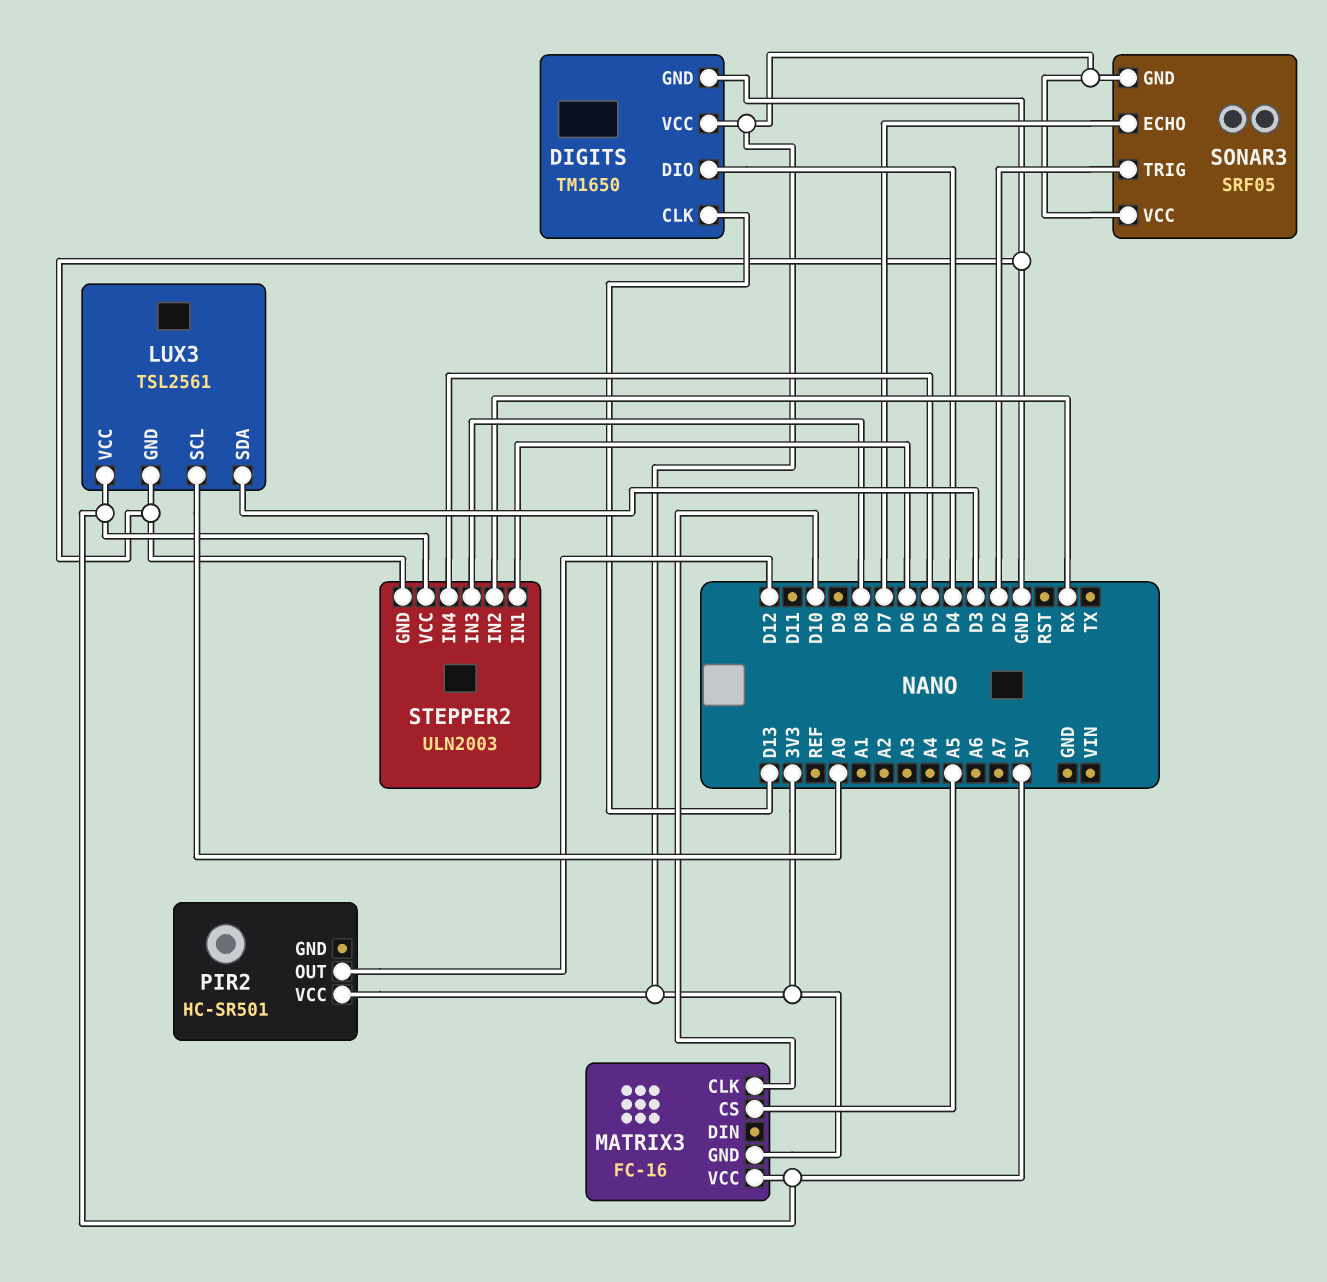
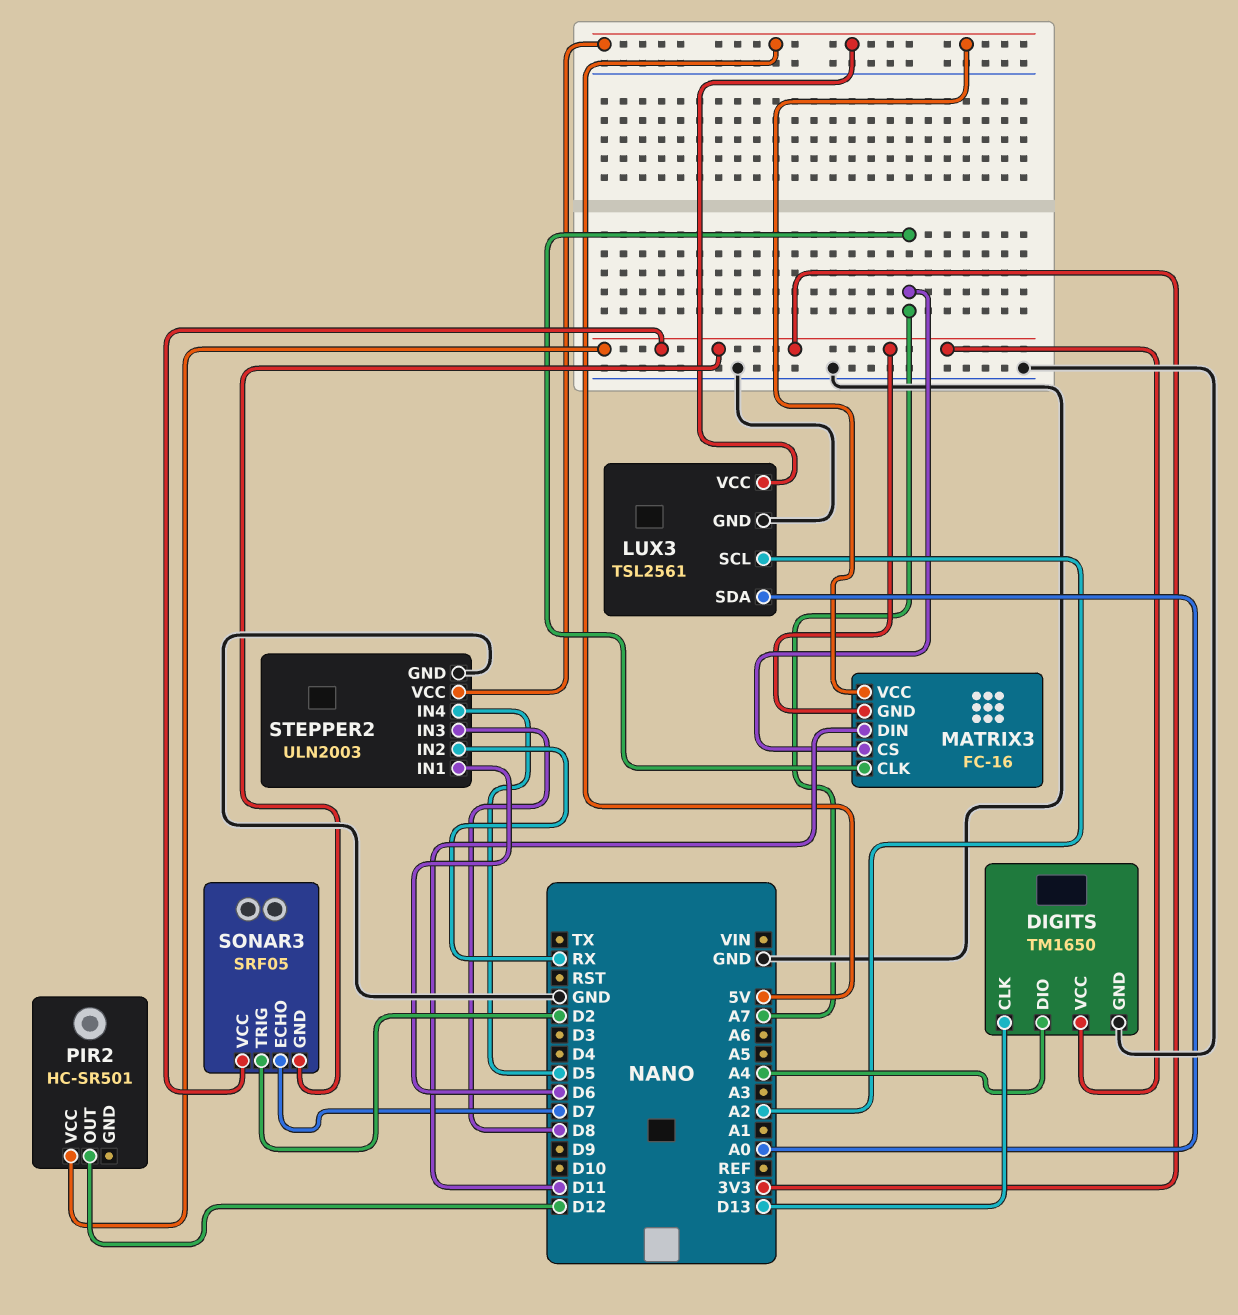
DIGITS pin DIO: D4 -> A4
LUX3 pin SCL: A0 -> A2
LUX3 pin SDA: D3 -> A0
MATRIX3 pin CLK: D10 -> A7
MATRIX3 pin CS: A5 -> A7
MATRIX3 pin DIN: none -> D11

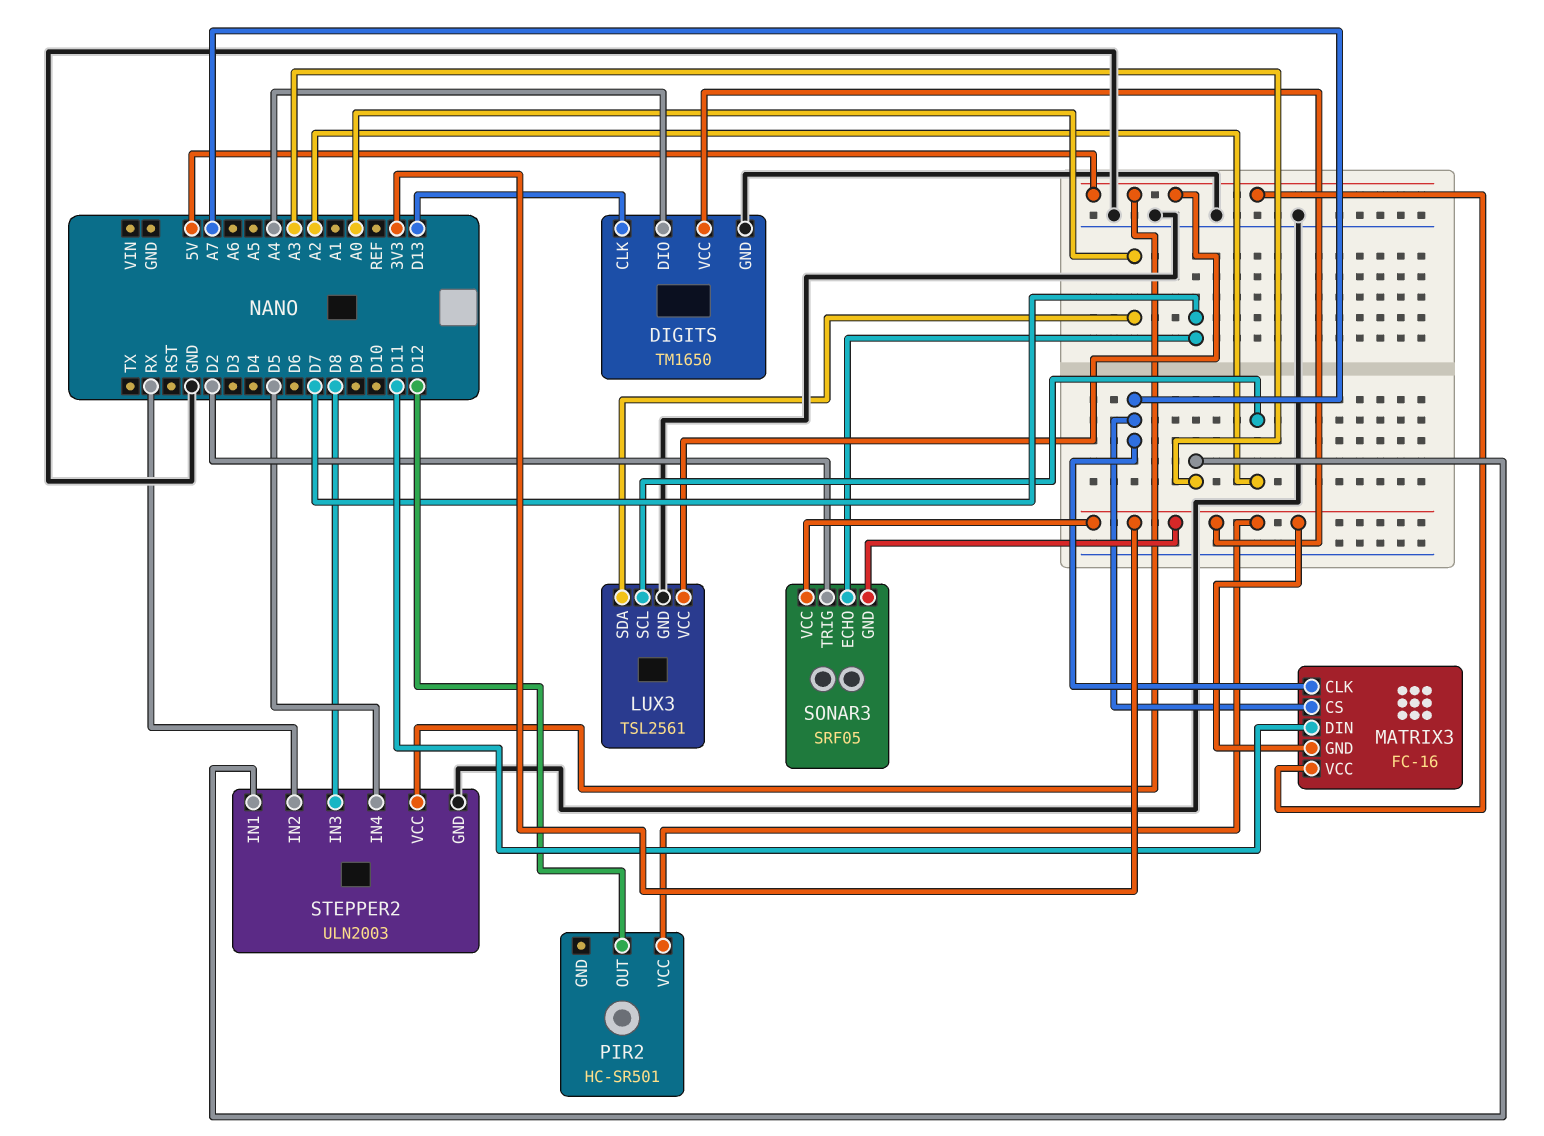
STEPPER2 pin IN1: D6 -> A3

